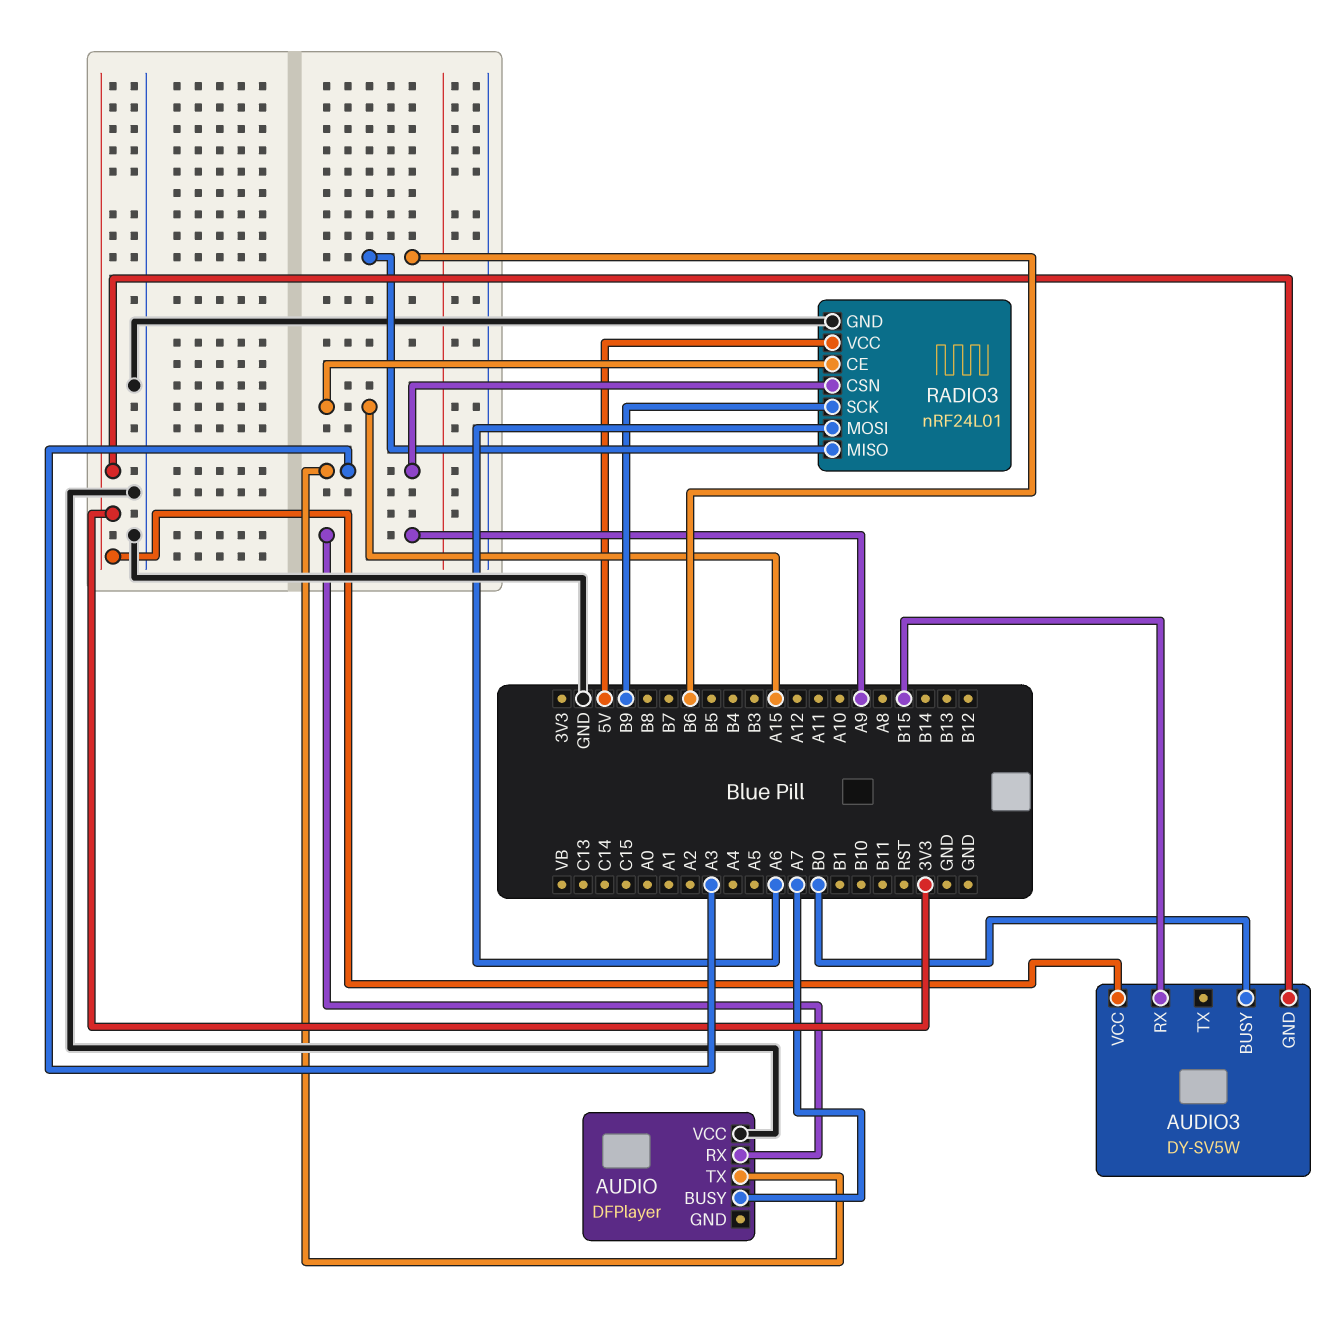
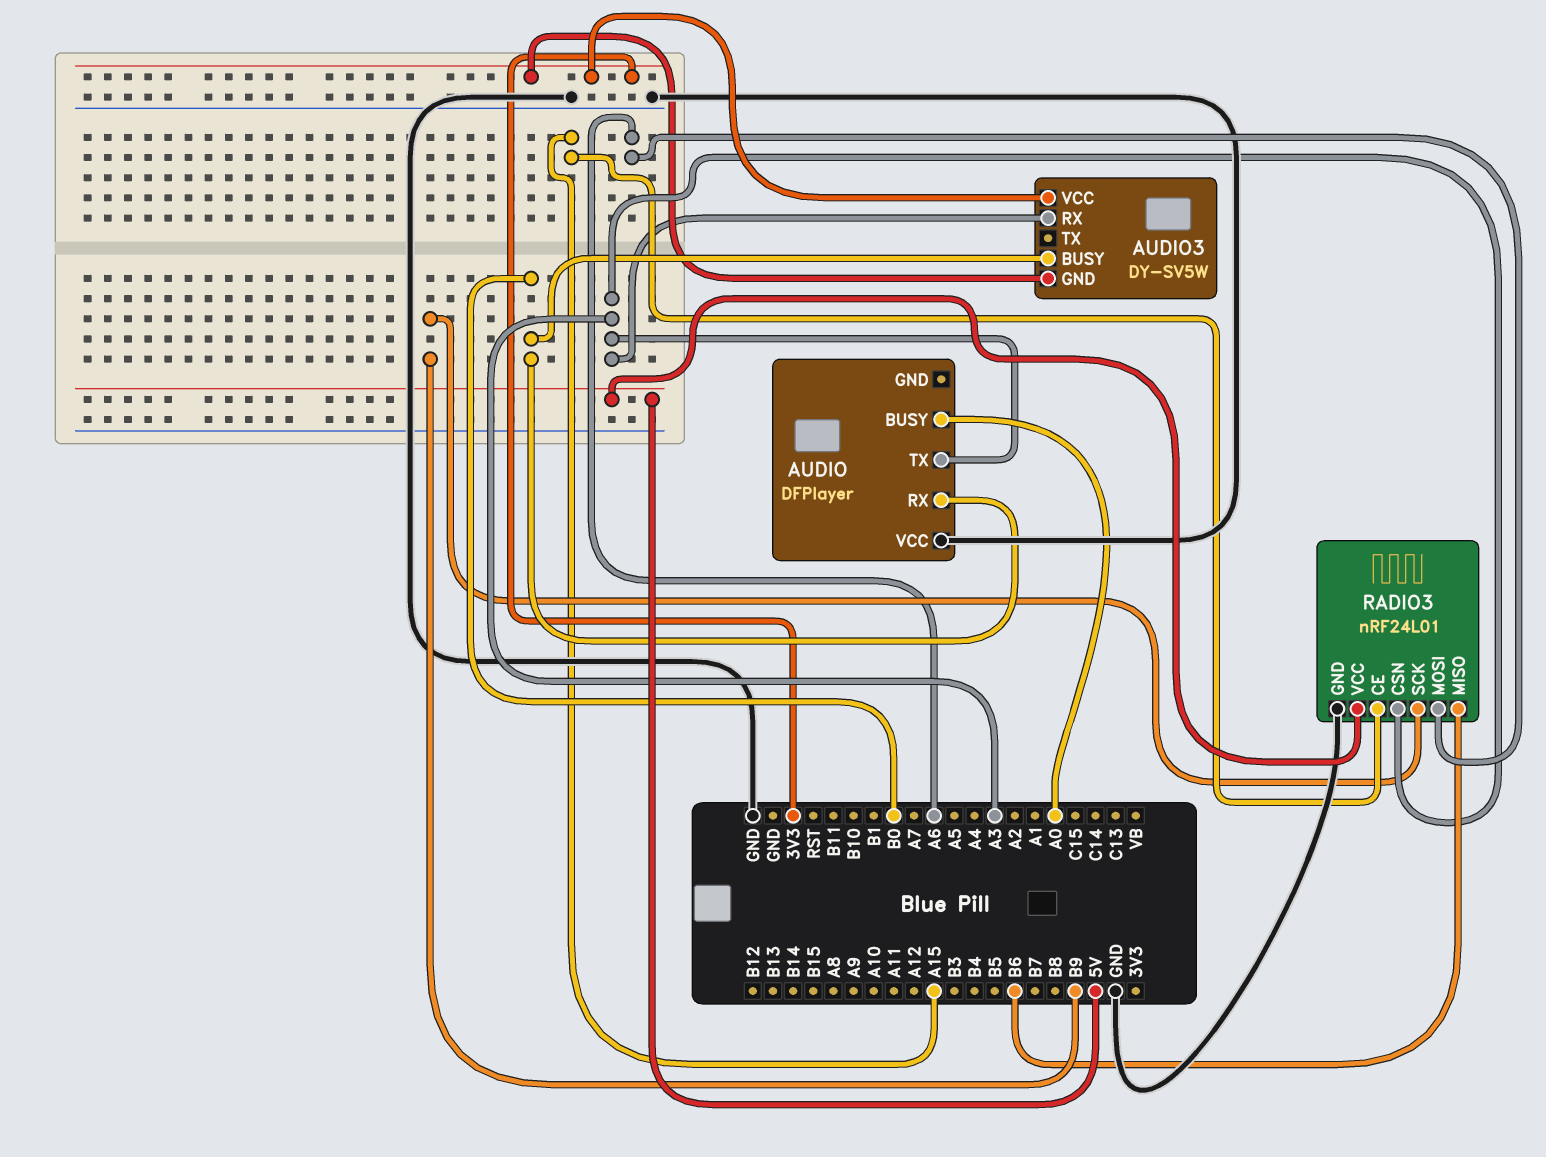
AUDIO pin BUSY: A7 -> A0
AUDIO pin RX: A9 -> B0
AUDIO3 pin RX: B15 -> A3

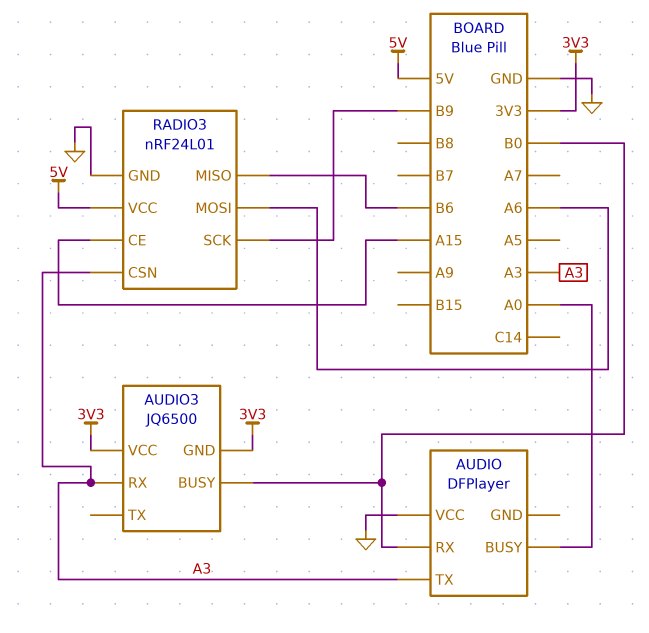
AUDIO3: DY-SV5W -> JQ6500

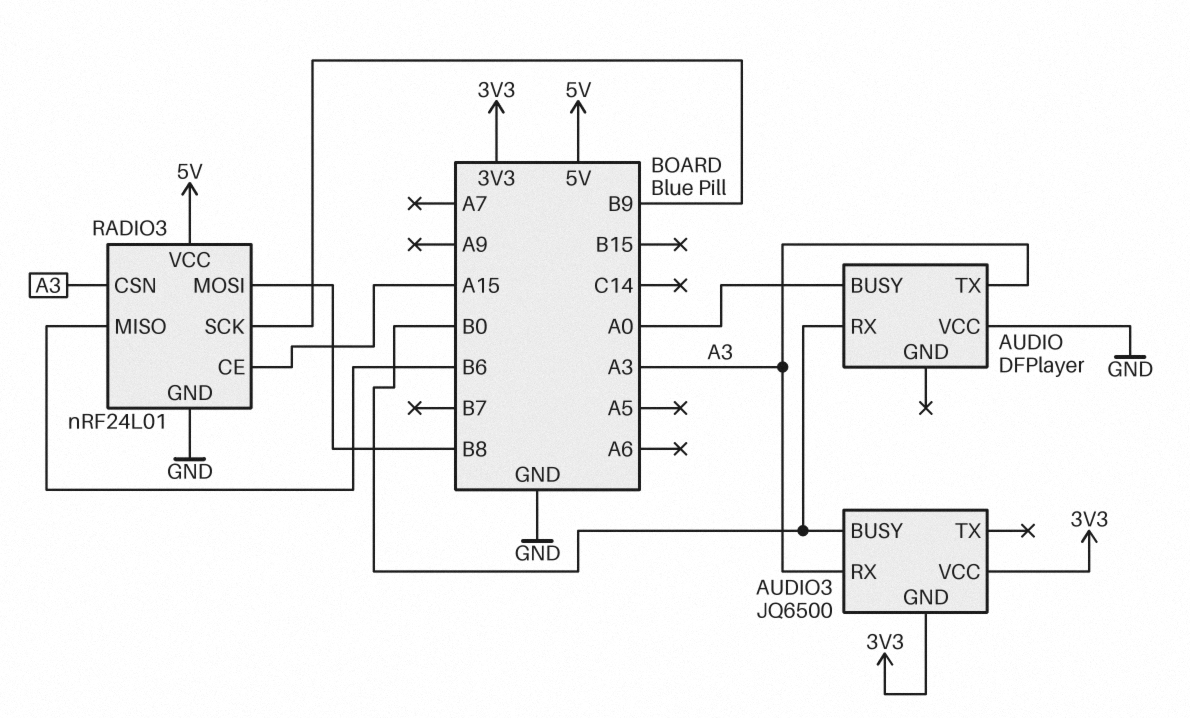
RADIO3 pin MOSI: A6 -> B8

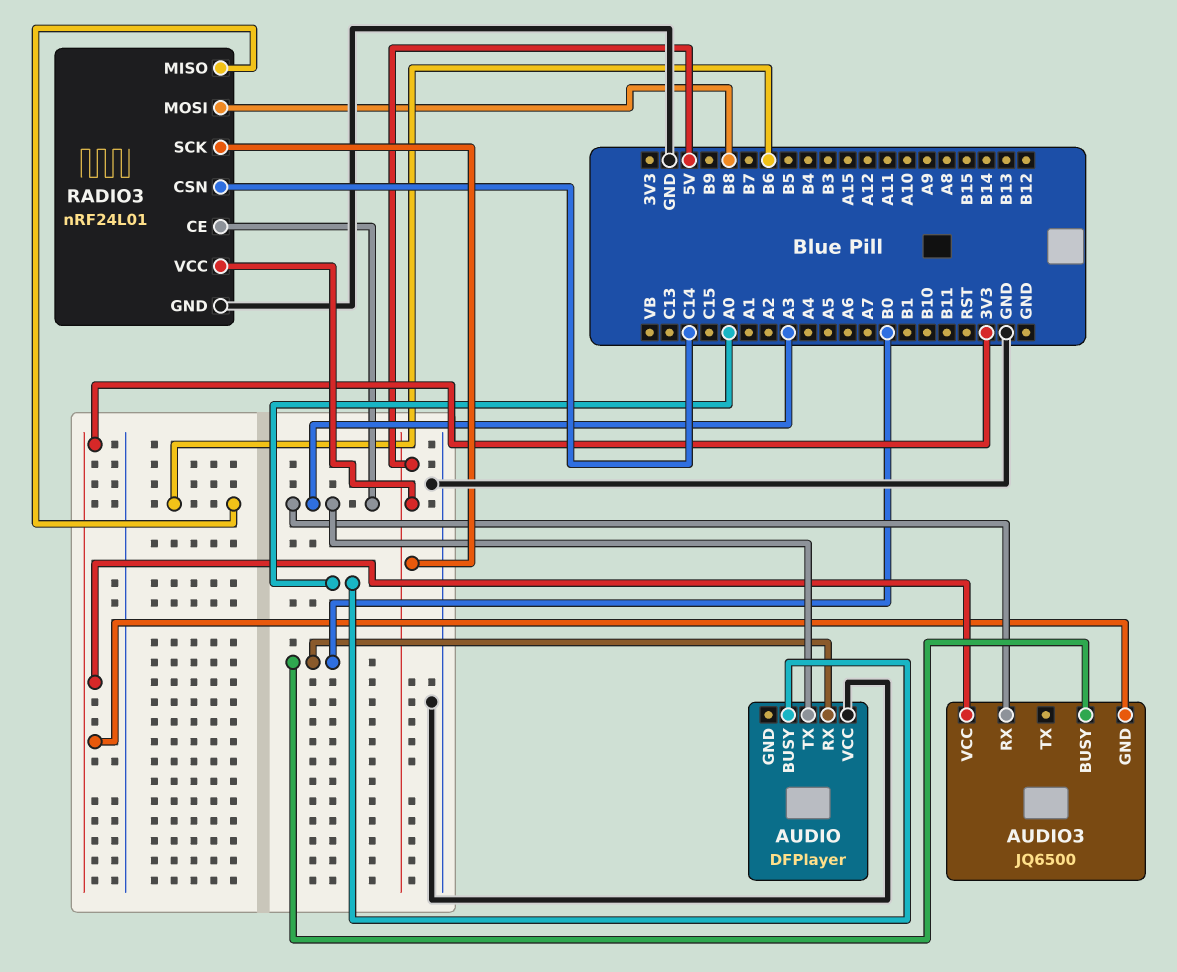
RADIO3 pin CE: A15 -> A3
RADIO3 pin CSN: A3 -> C14
RADIO3 pin SCK: B9 -> 5V

